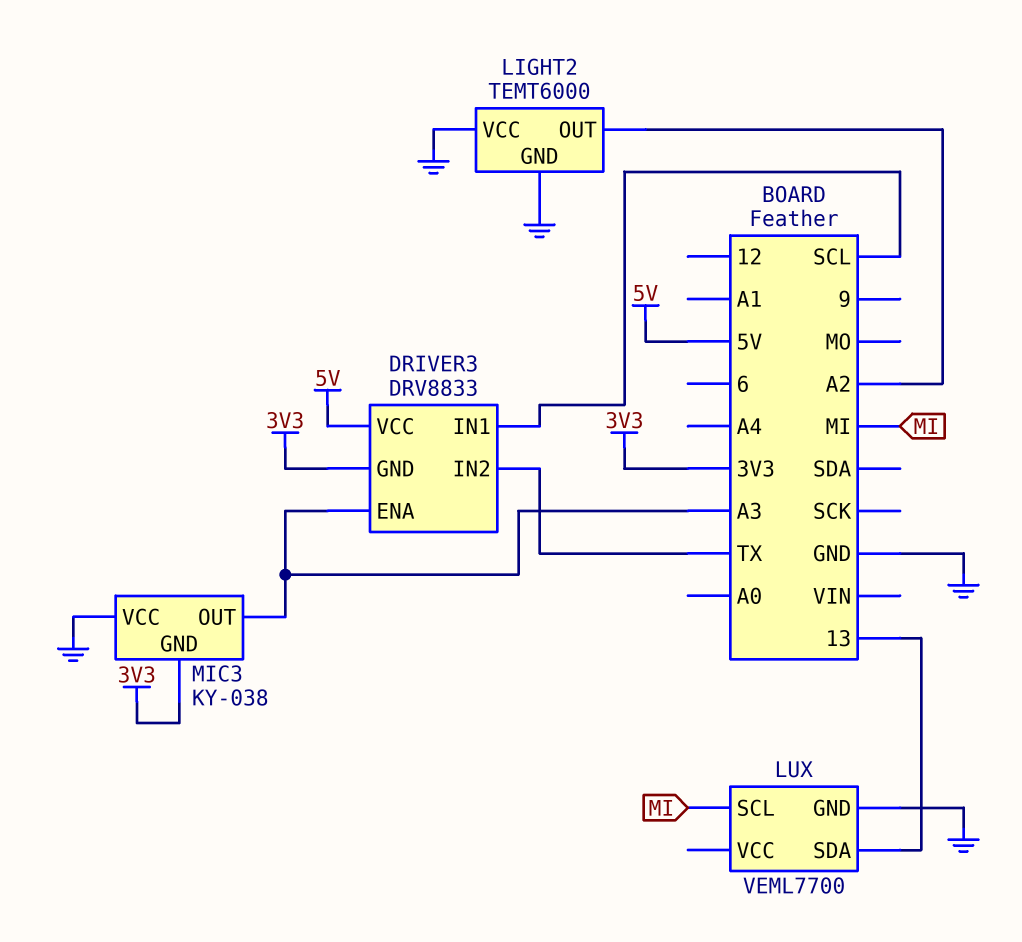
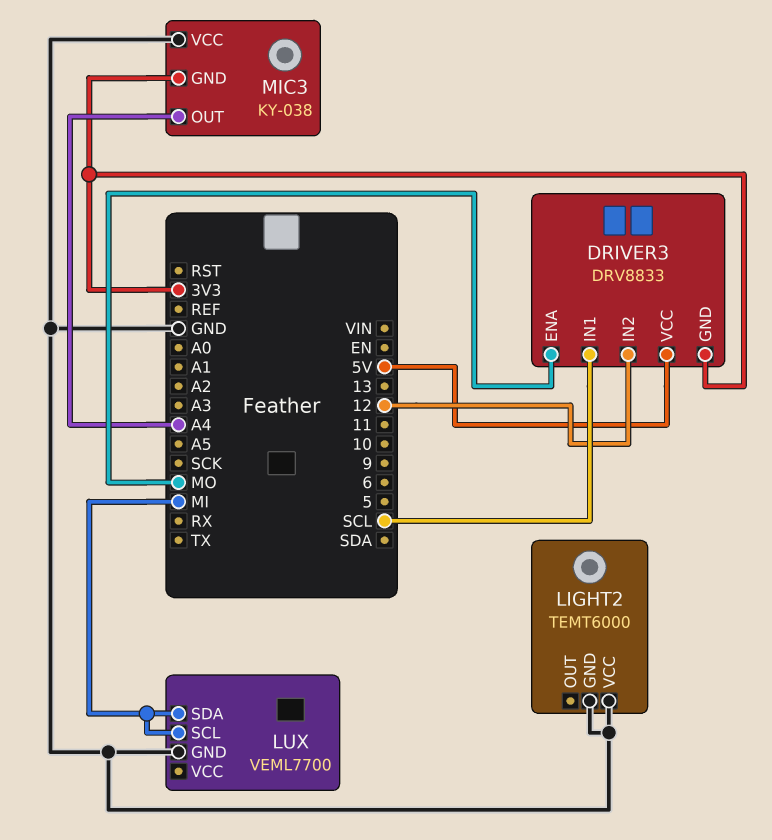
DRIVER3 pin ENA: A3 -> MO
DRIVER3 pin IN2: TX -> 12
LIGHT2 pin OUT: A2 -> none
LUX pin SDA: 13 -> MI
MIC3 pin OUT: A3 -> A4

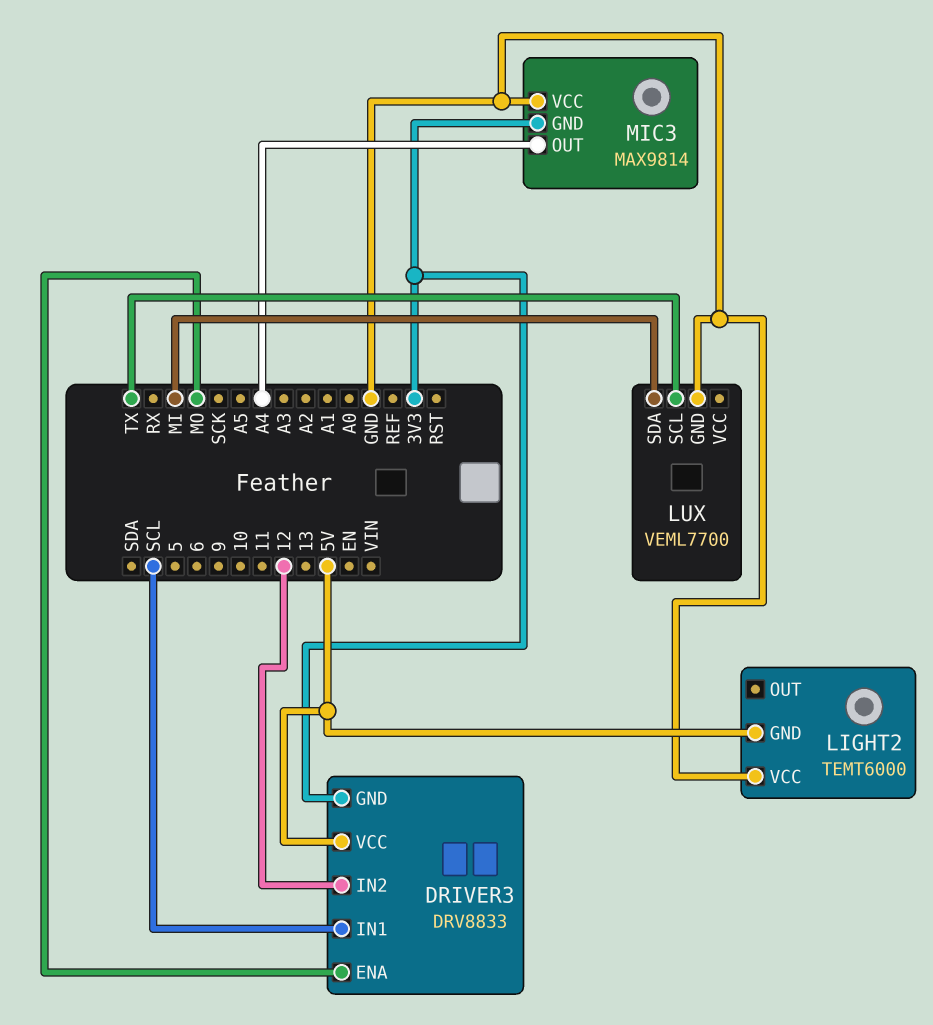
LIGHT2 pin GND: GND -> 5V
LUX pin SCL: MI -> TX
MIC3: KY-038 -> MAX9814

